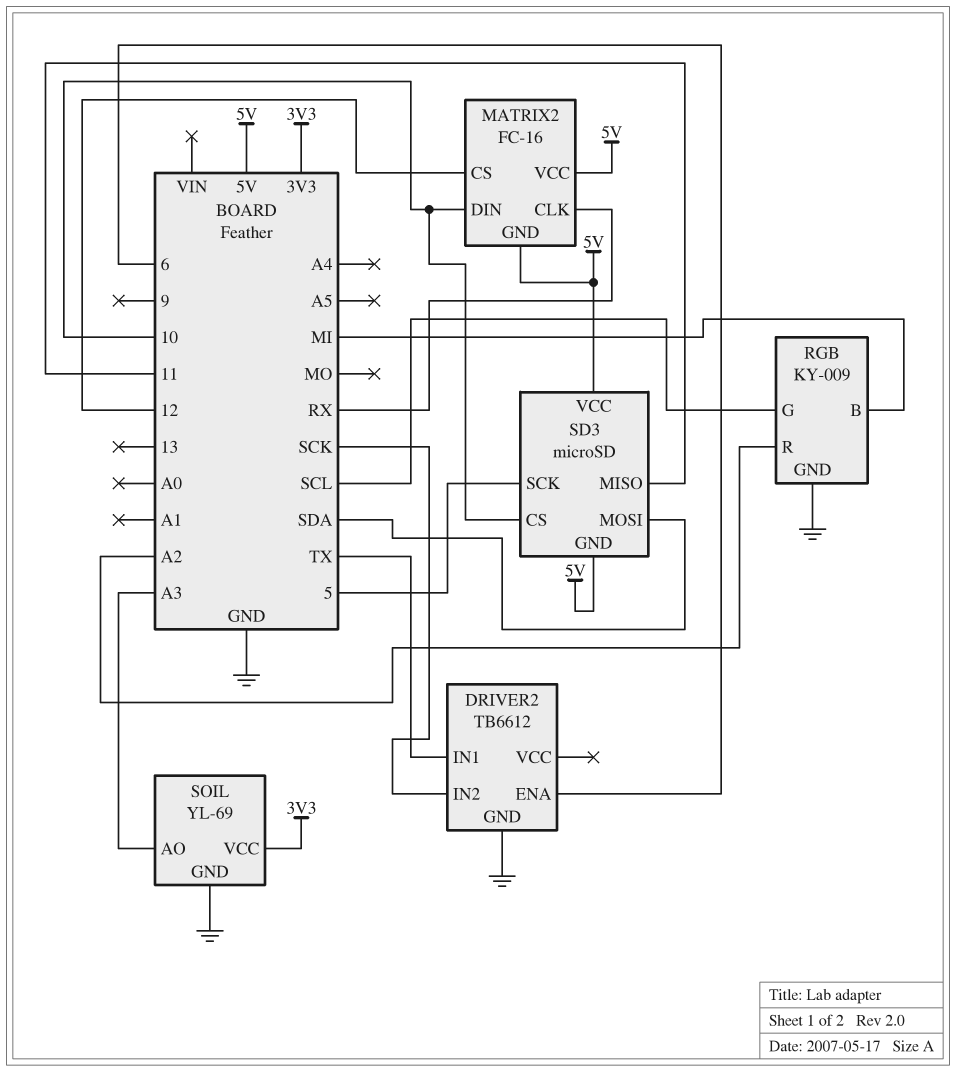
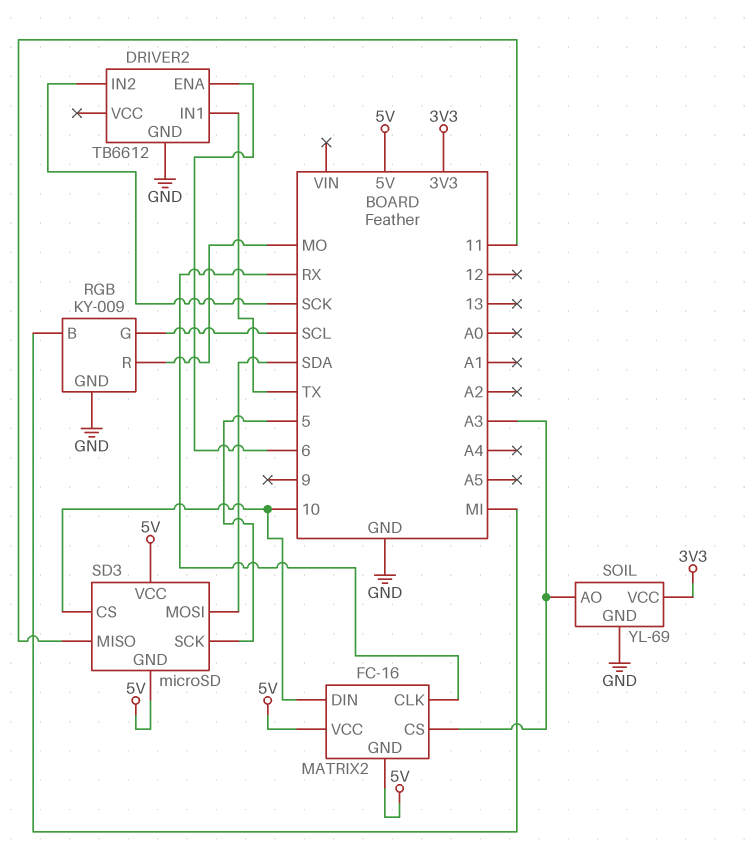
MATRIX2 pin CS: 12 -> A3
RGB pin R: A2 -> MO

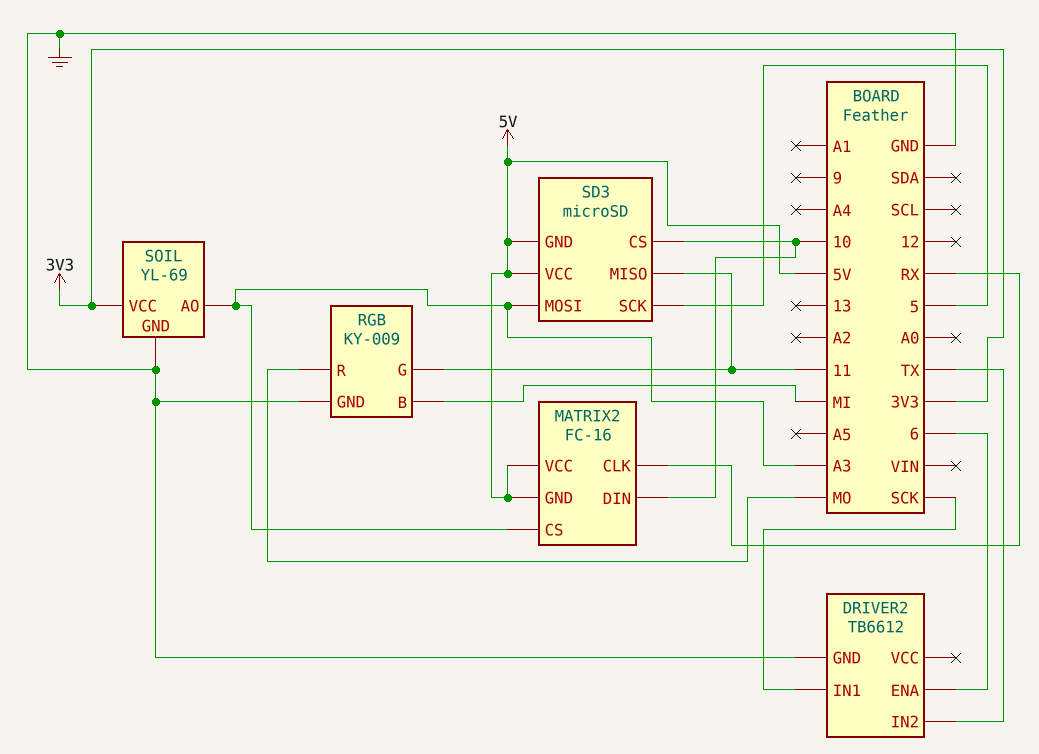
DRIVER2 pin IN1: TX -> SCK
DRIVER2 pin IN2: SCK -> TX
RGB pin G: SCL -> 11
SD3 pin MOSI: SDA -> A3

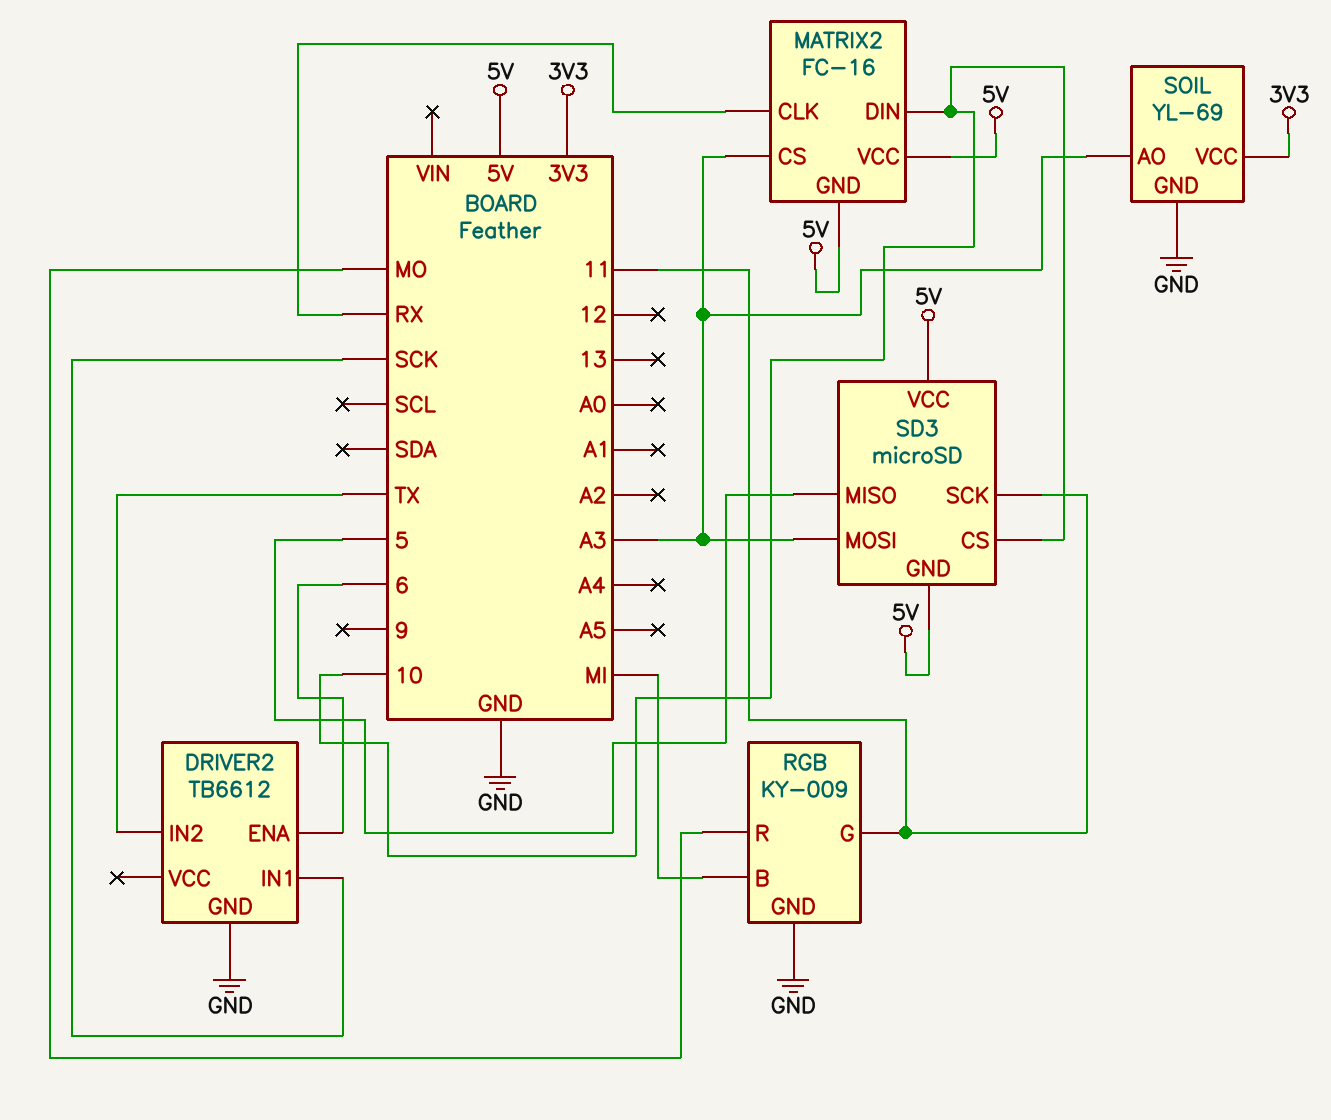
SD3 pin MISO: 11 -> 5
SD3 pin SCK: 5 -> 11

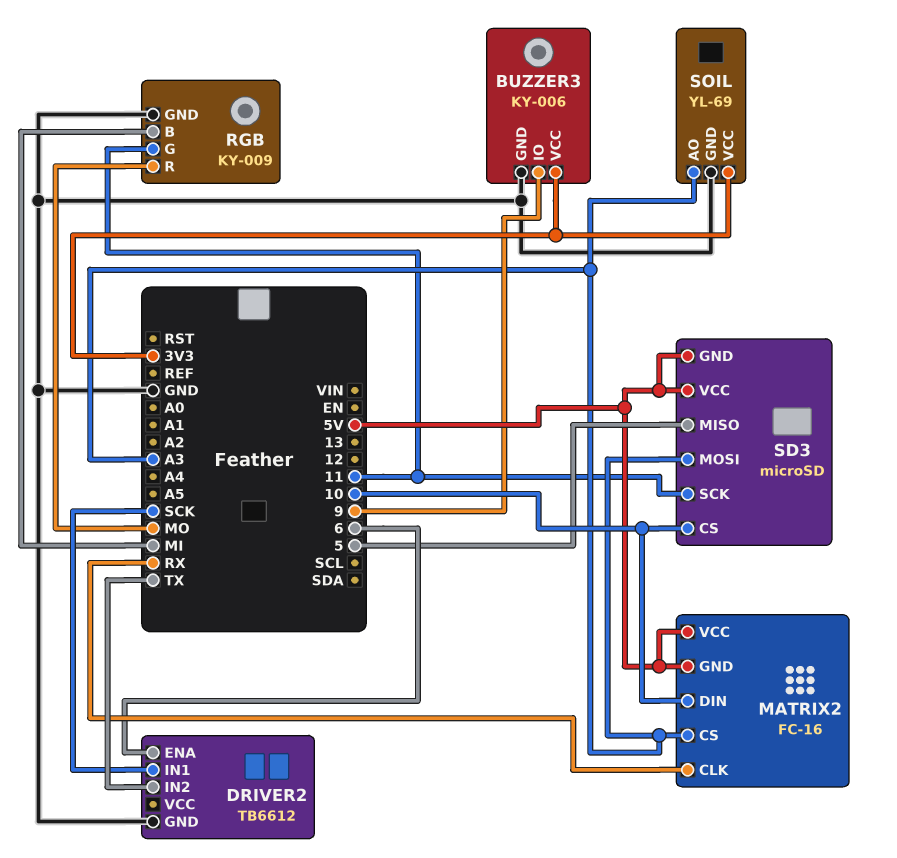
BUZZER3: none -> KY-006
BUZZER3 pin GND: none -> GND
BUZZER3 pin IO: none -> 9
BUZZER3 pin VCC: none -> 3V3

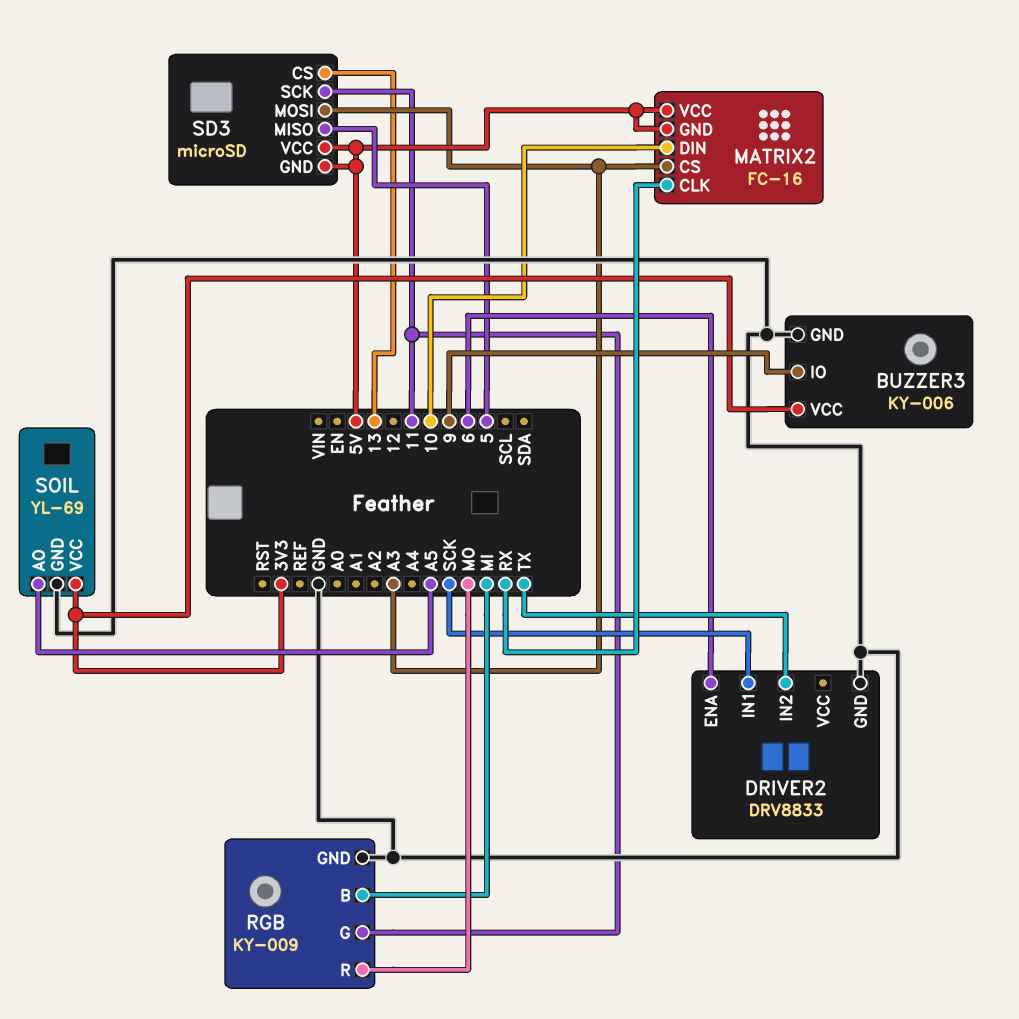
DRIVER2: TB6612 -> DRV8833
SD3 pin CS: 10 -> 13
SOIL pin AO: A3 -> A5

